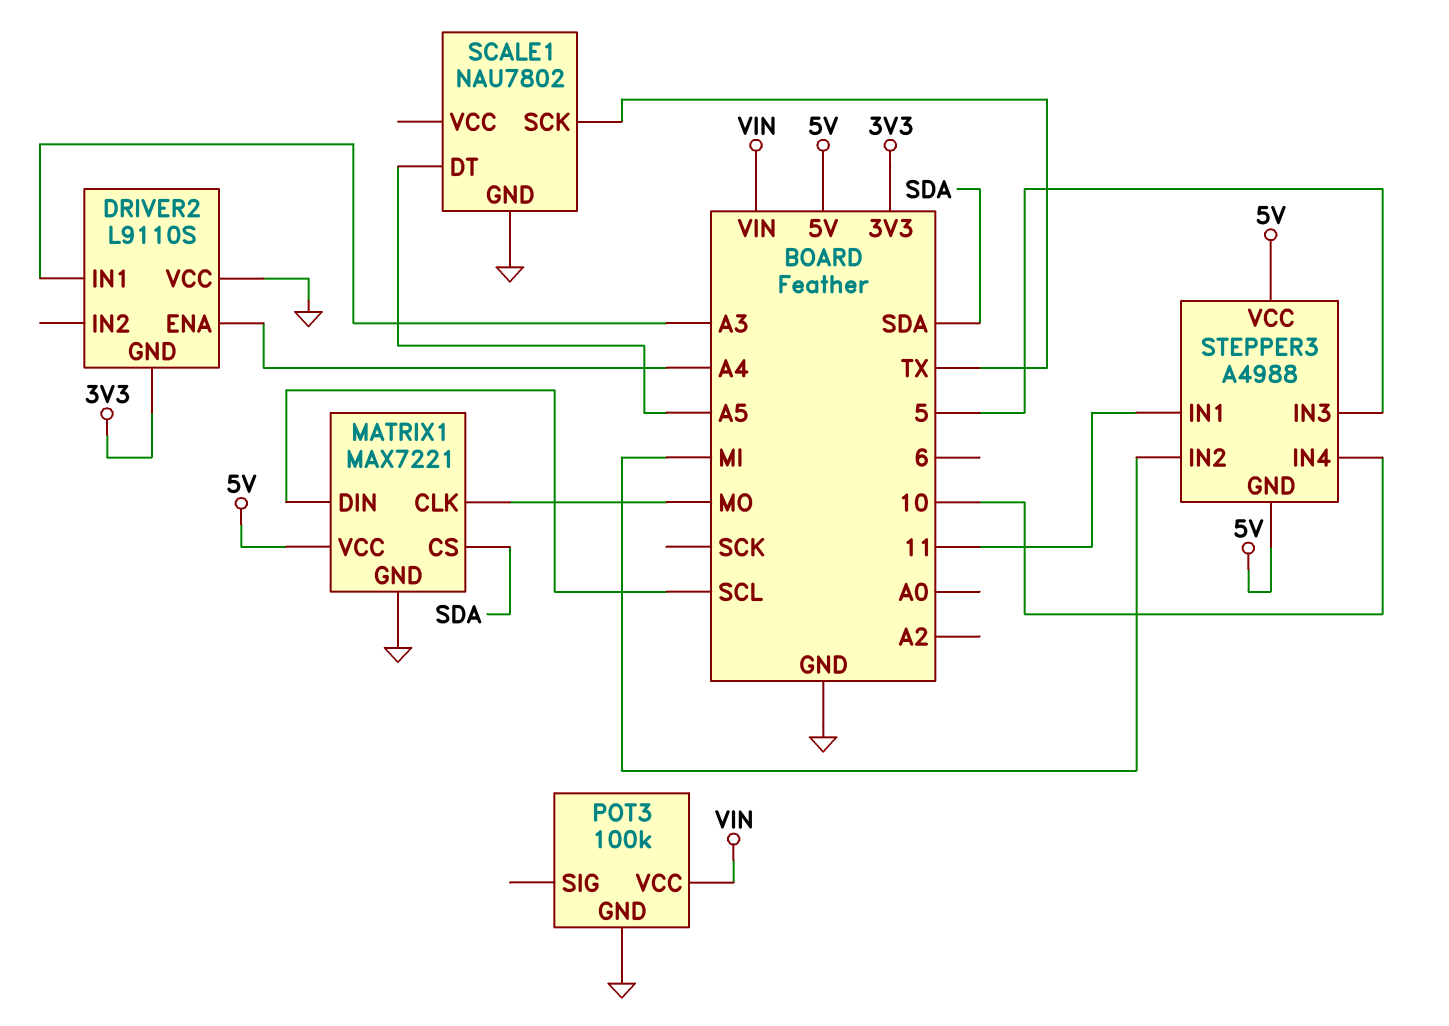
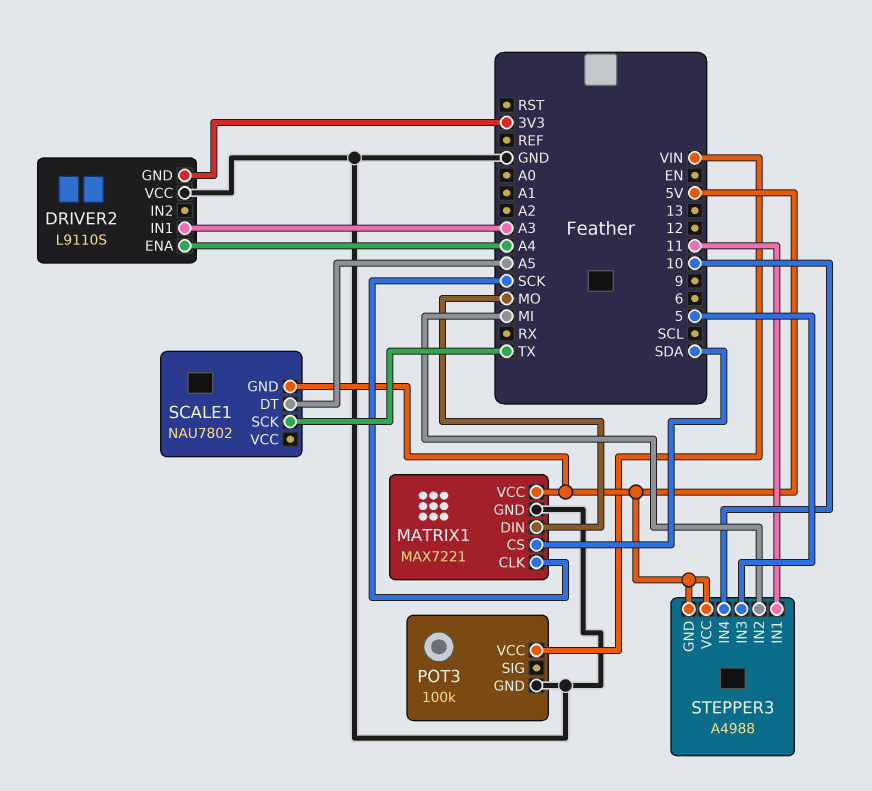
MATRIX1 pin CLK: MO -> SCK
MATRIX1 pin DIN: SCL -> MO
SCALE1 pin GND: GND -> 5V

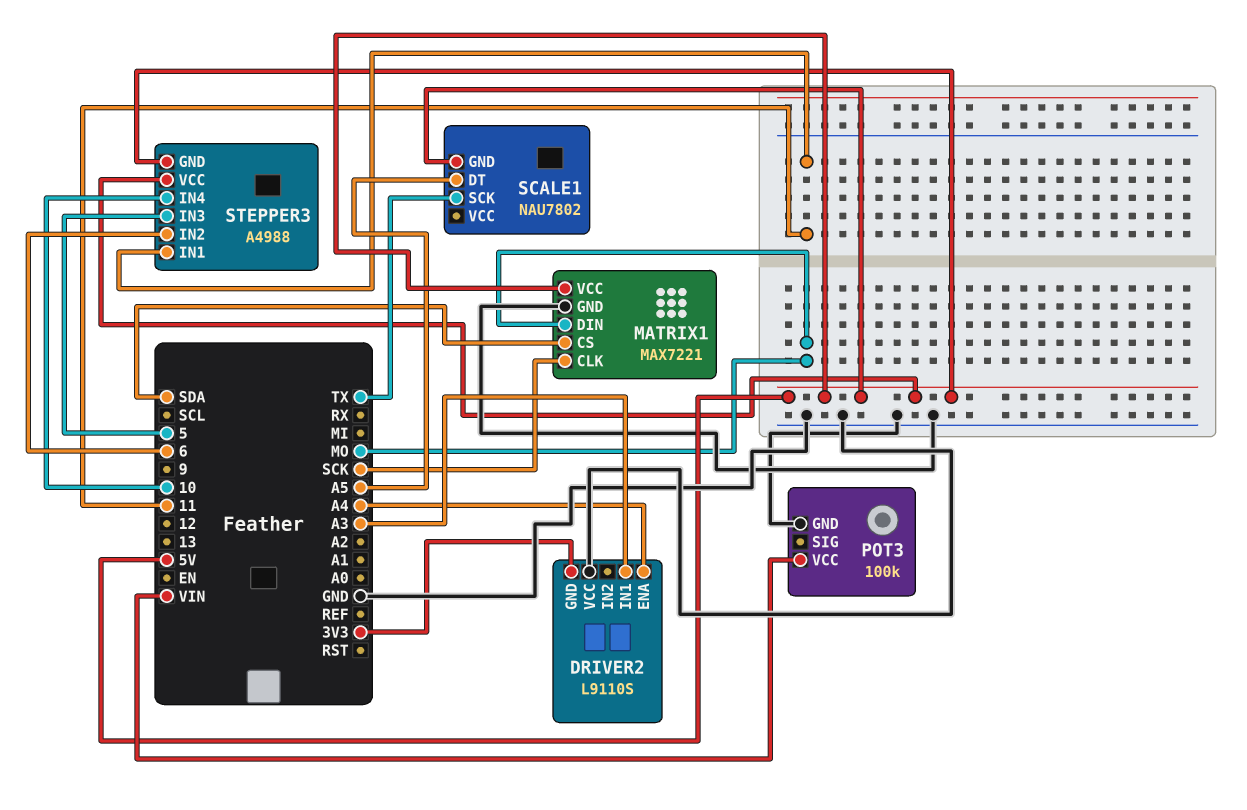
STEPPER3 pin IN2: MI -> 6

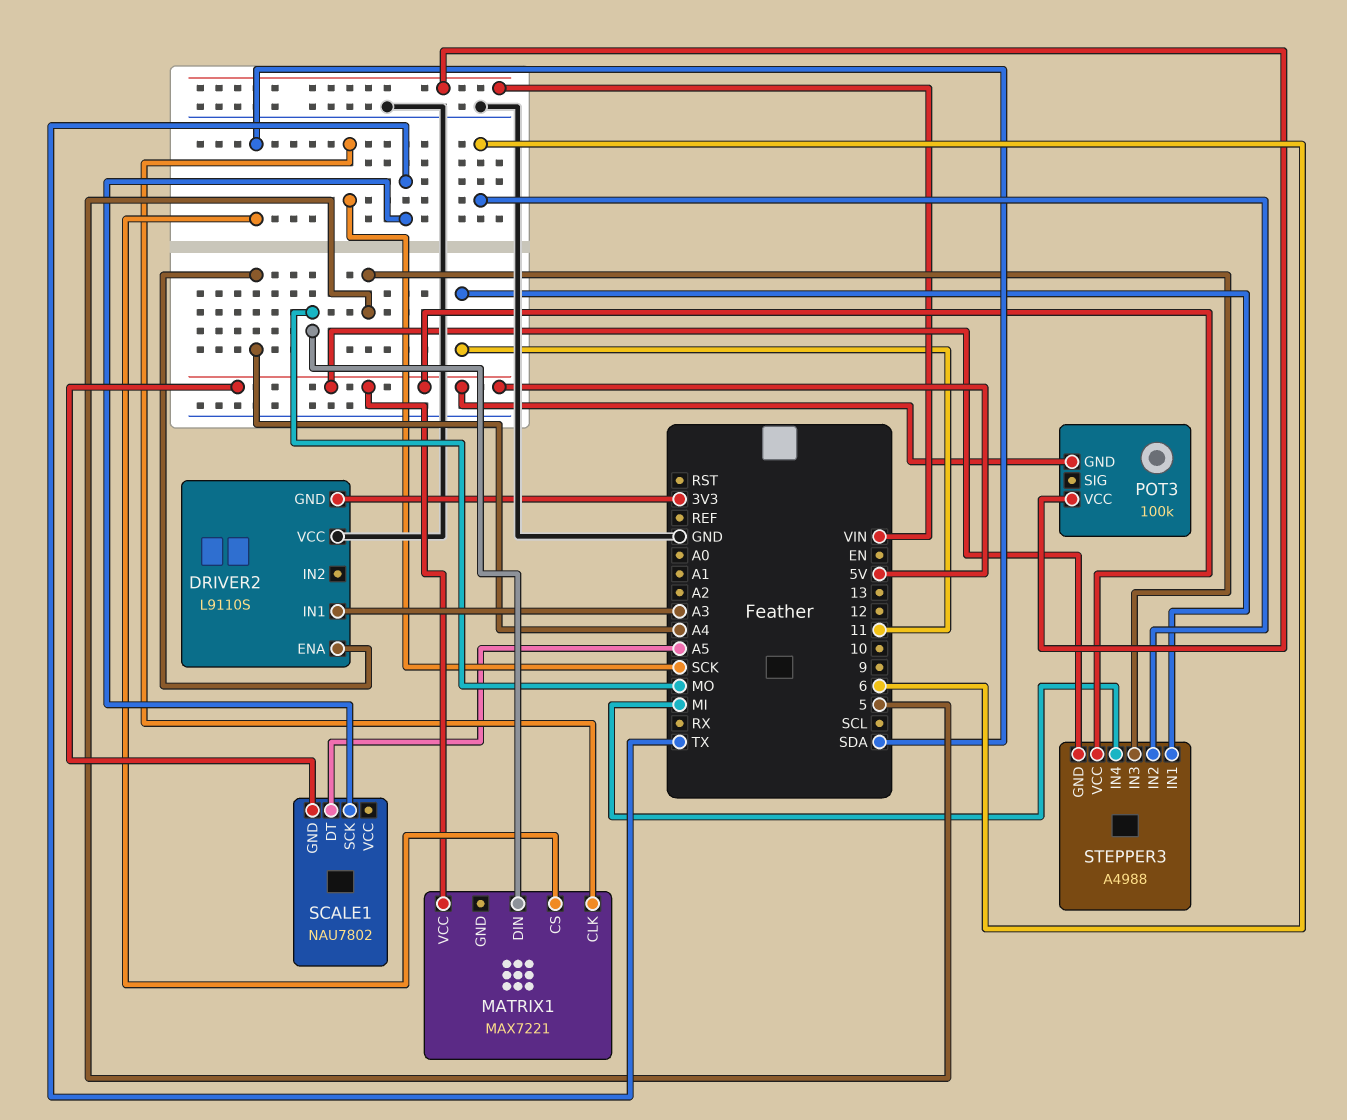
MATRIX1 pin GND: GND -> none
POT3 pin GND: GND -> 5V
STEPPER3 pin IN4: 10 -> MI

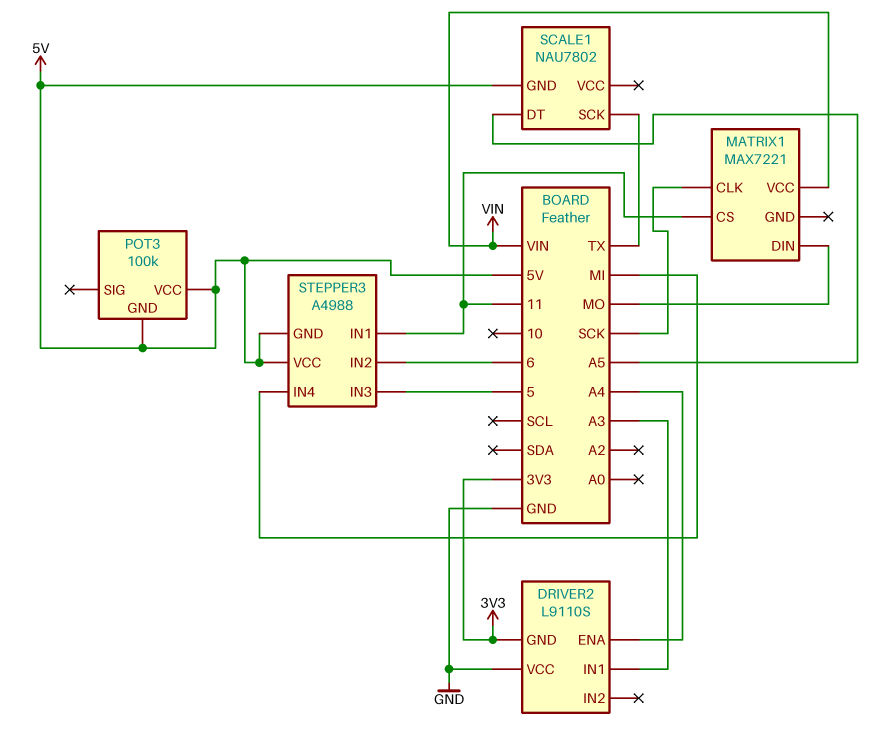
MATRIX1 pin CS: SDA -> 11
MATRIX1 pin VCC: 5V -> VIN
POT3 pin VCC: VIN -> 5V

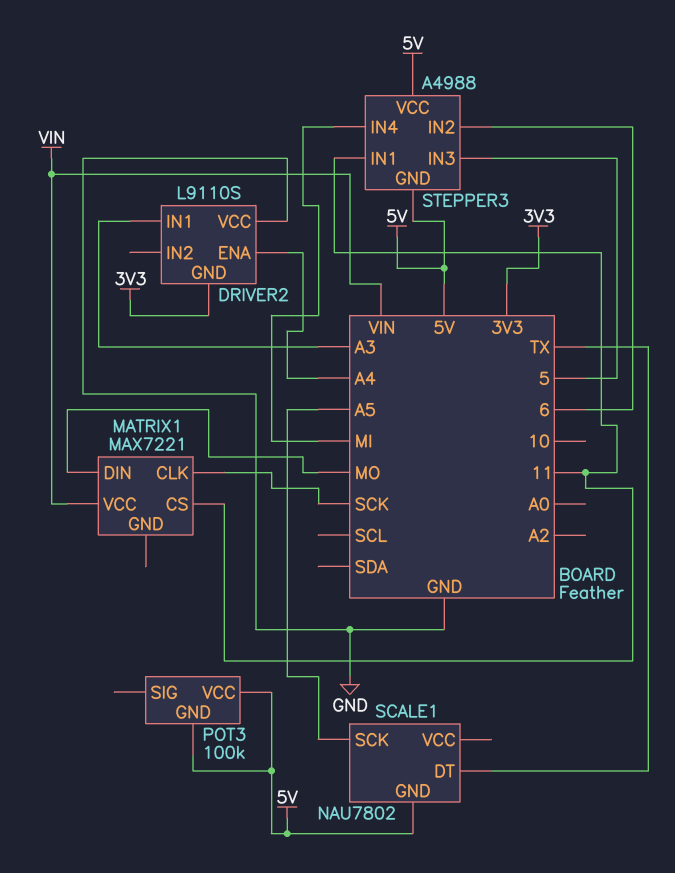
SCALE1 pin DT: A5 -> TX
SCALE1 pin SCK: TX -> A5

